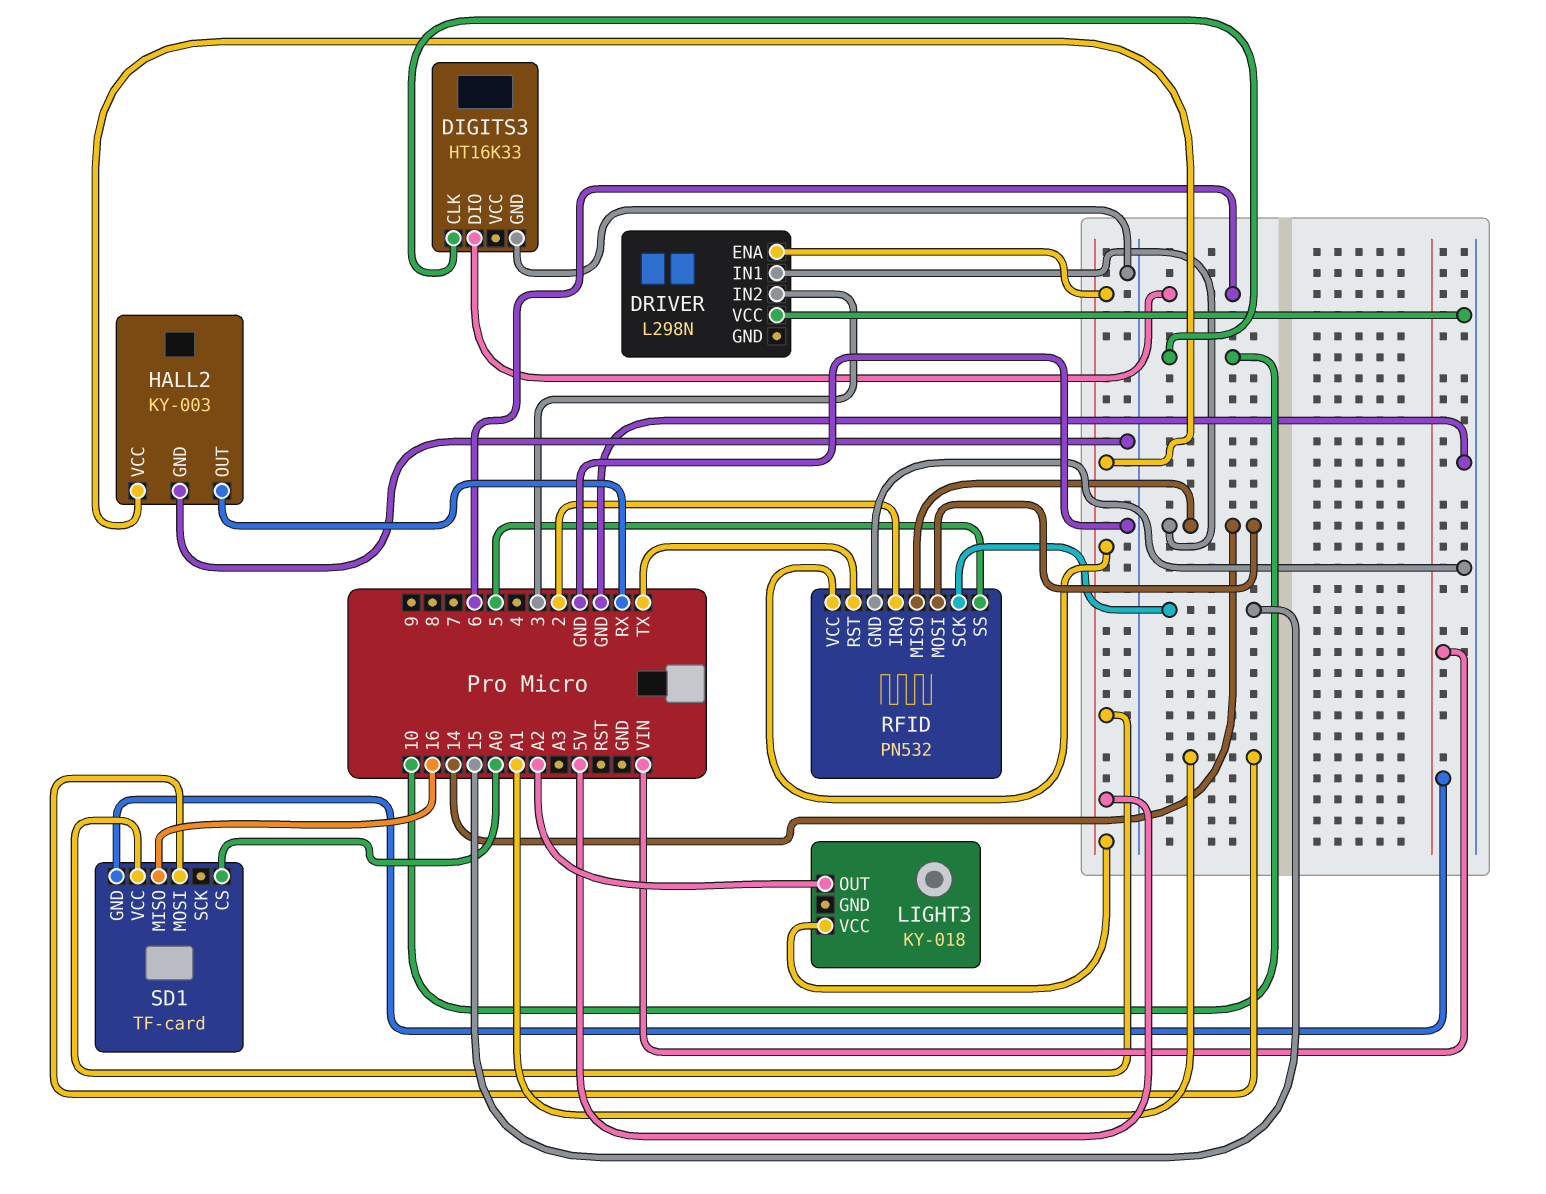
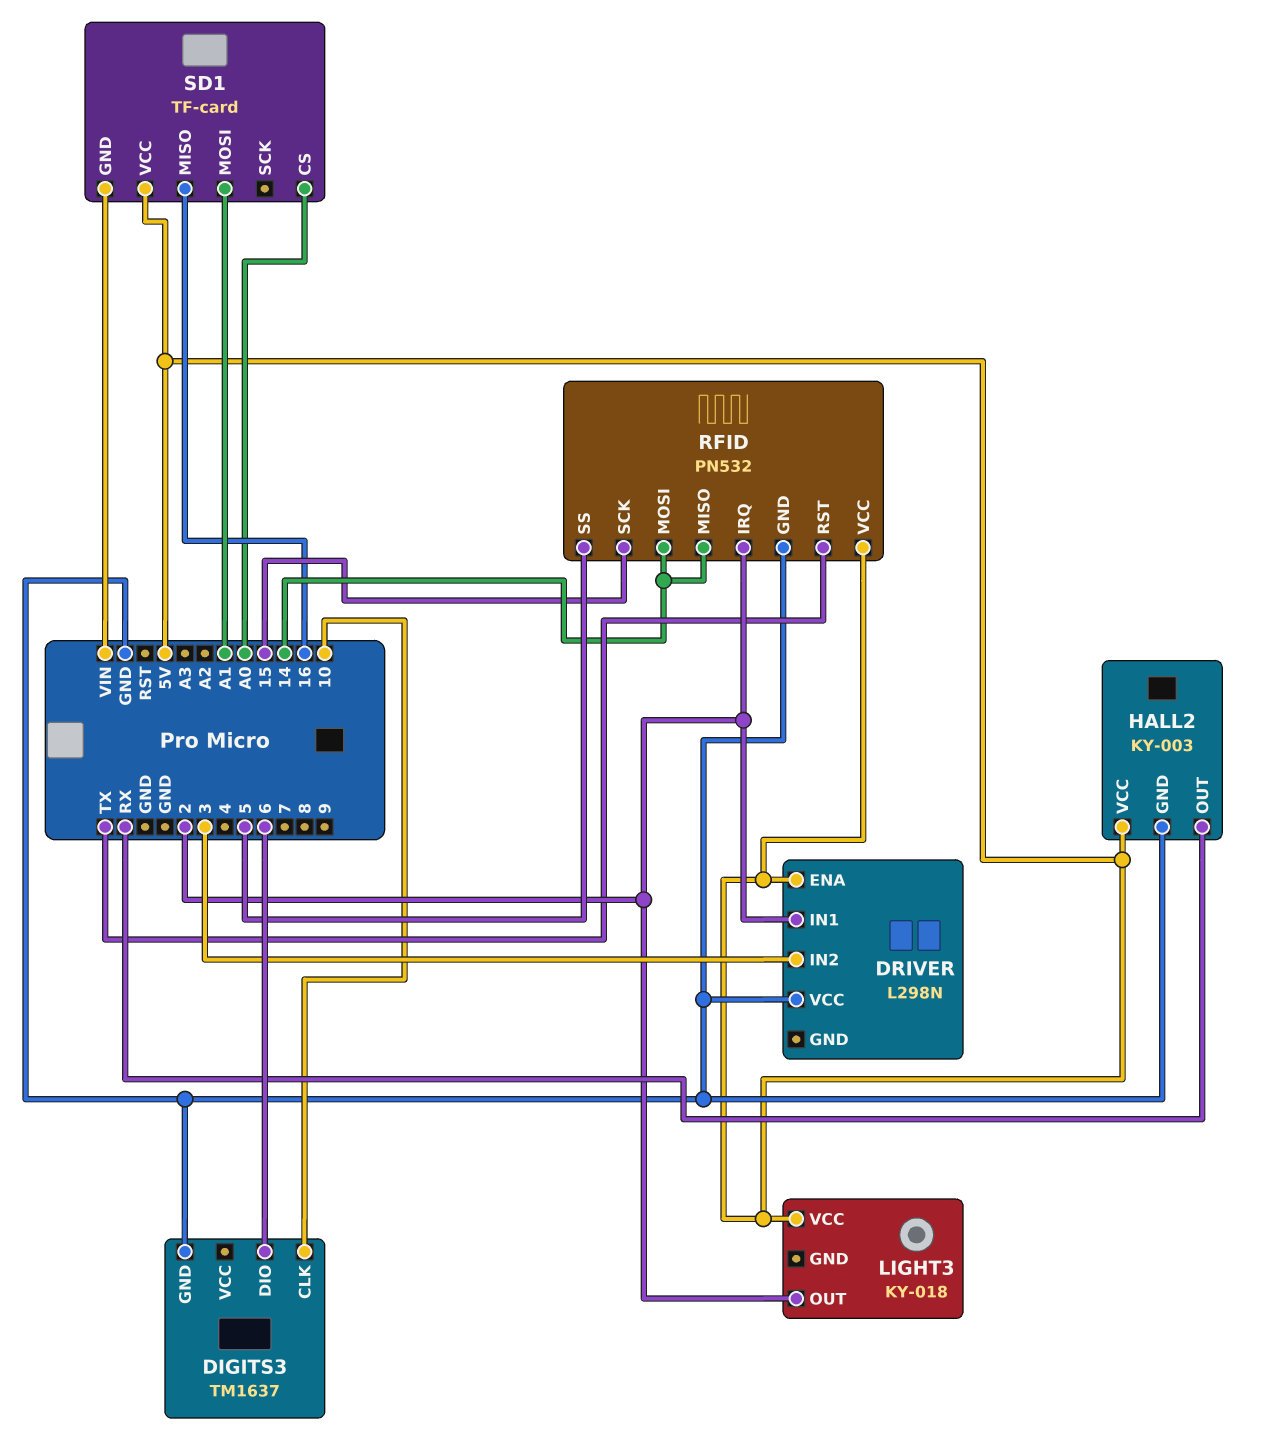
DIGITS3: HT16K33 -> TM1637
DRIVER pin IN1: 14 -> 2
LIGHT3 pin OUT: A2 -> 2

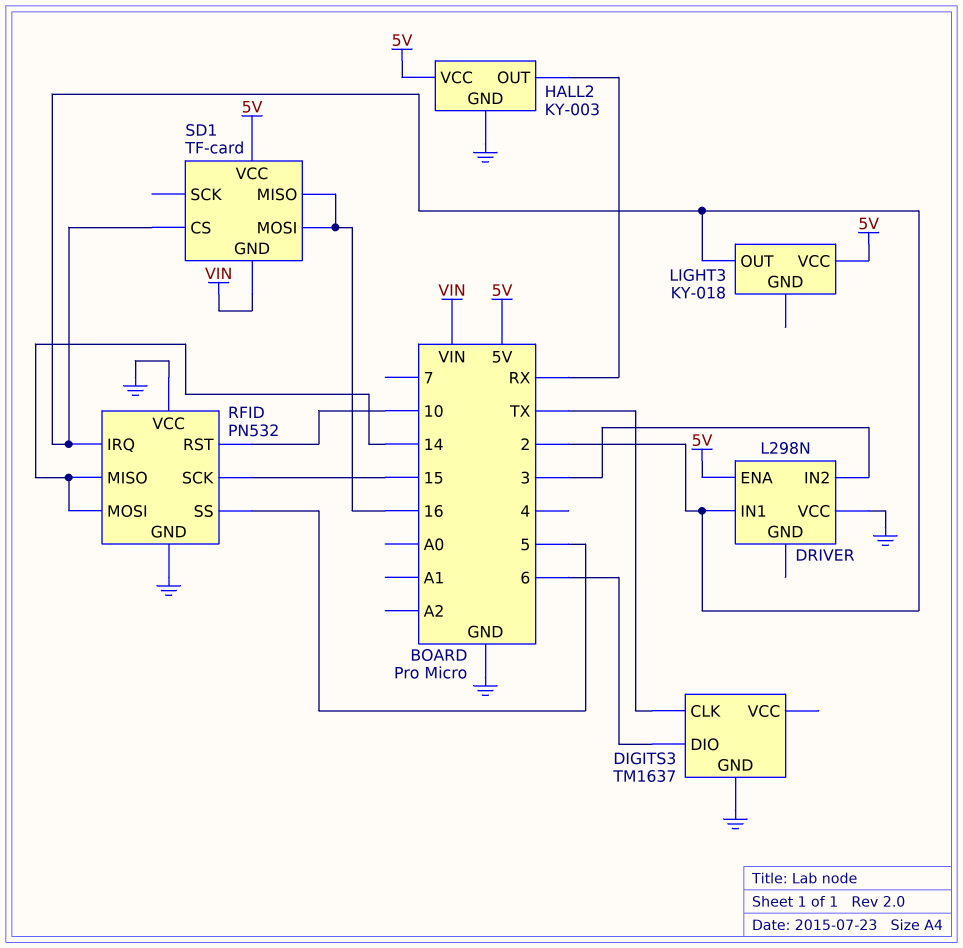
DIGITS3 pin CLK: 10 -> TX
RFID pin RST: TX -> 10
RFID pin VCC: 5V -> GND
SD1 pin CS: A0 -> 2
SD1 pin MOSI: A1 -> 16

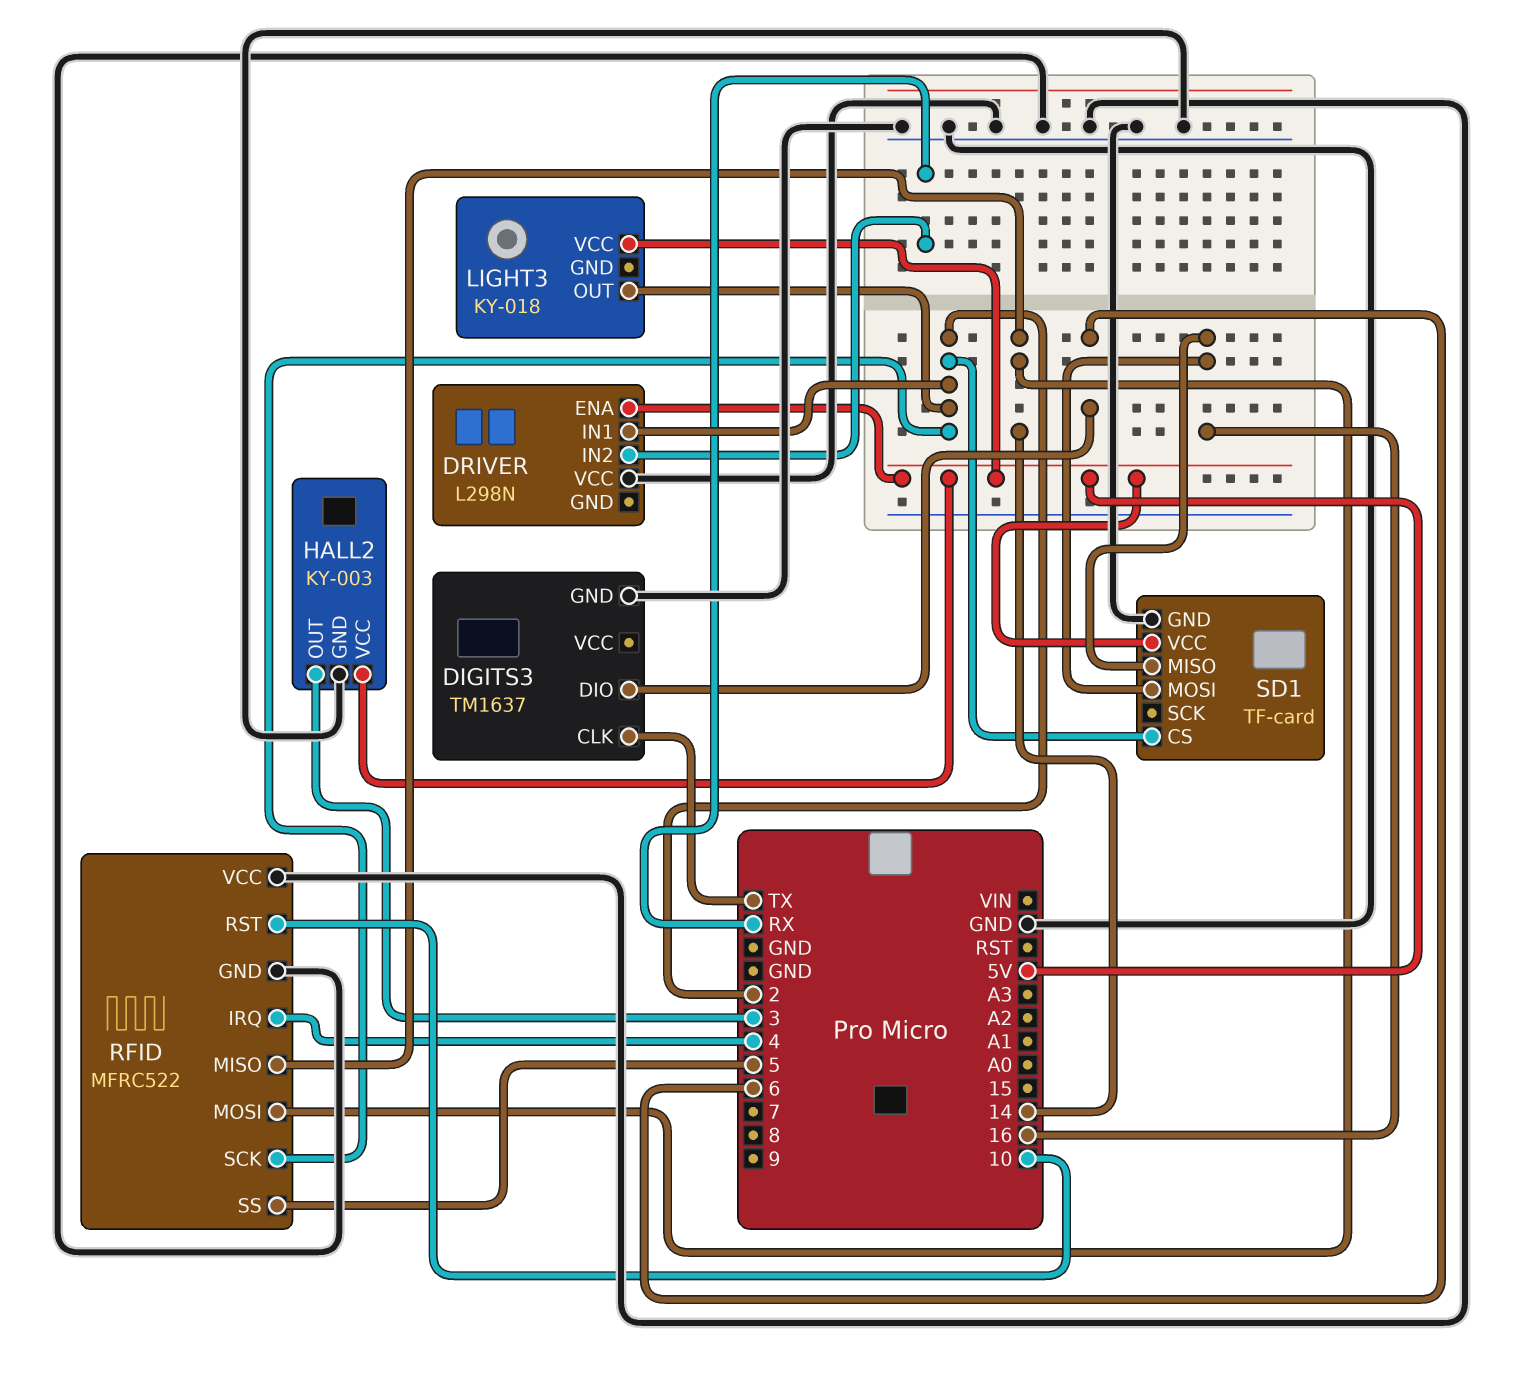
DRIVER pin IN2: 3 -> RX
HALL2 pin OUT: RX -> 3
RFID: PN532 -> MFRC522
RFID pin IRQ: 2 -> 4
RFID pin SCK: 15 -> 2
SD1 pin GND: VIN -> GND

